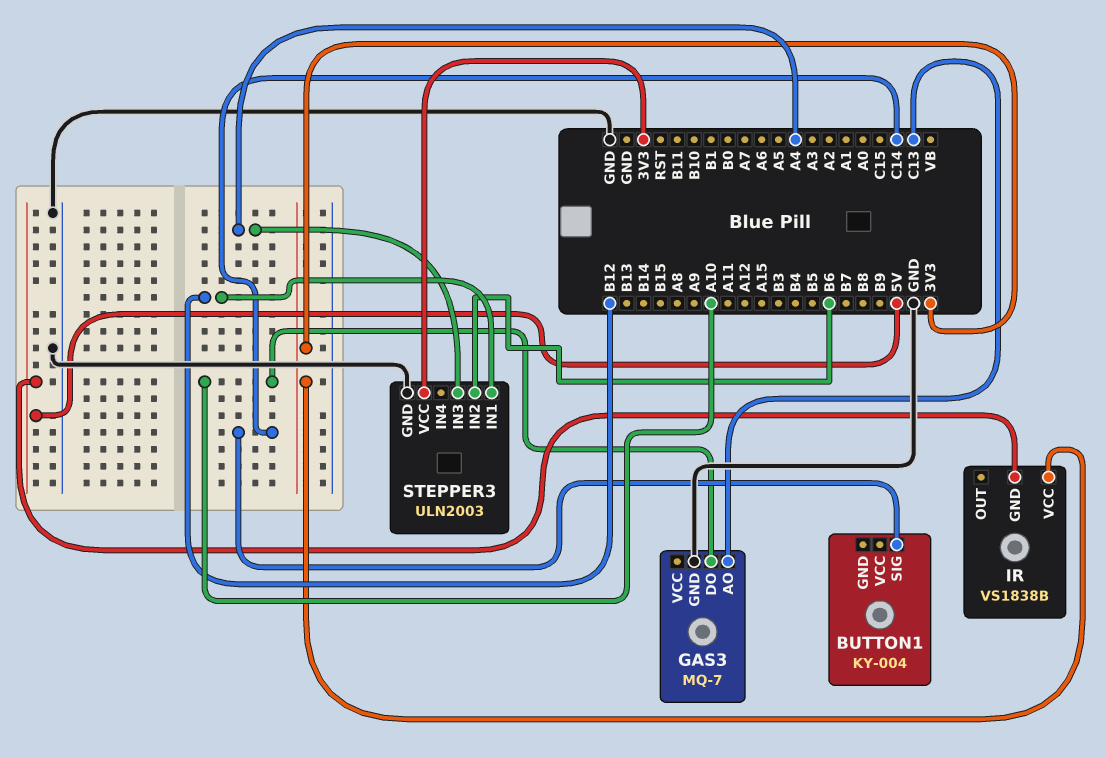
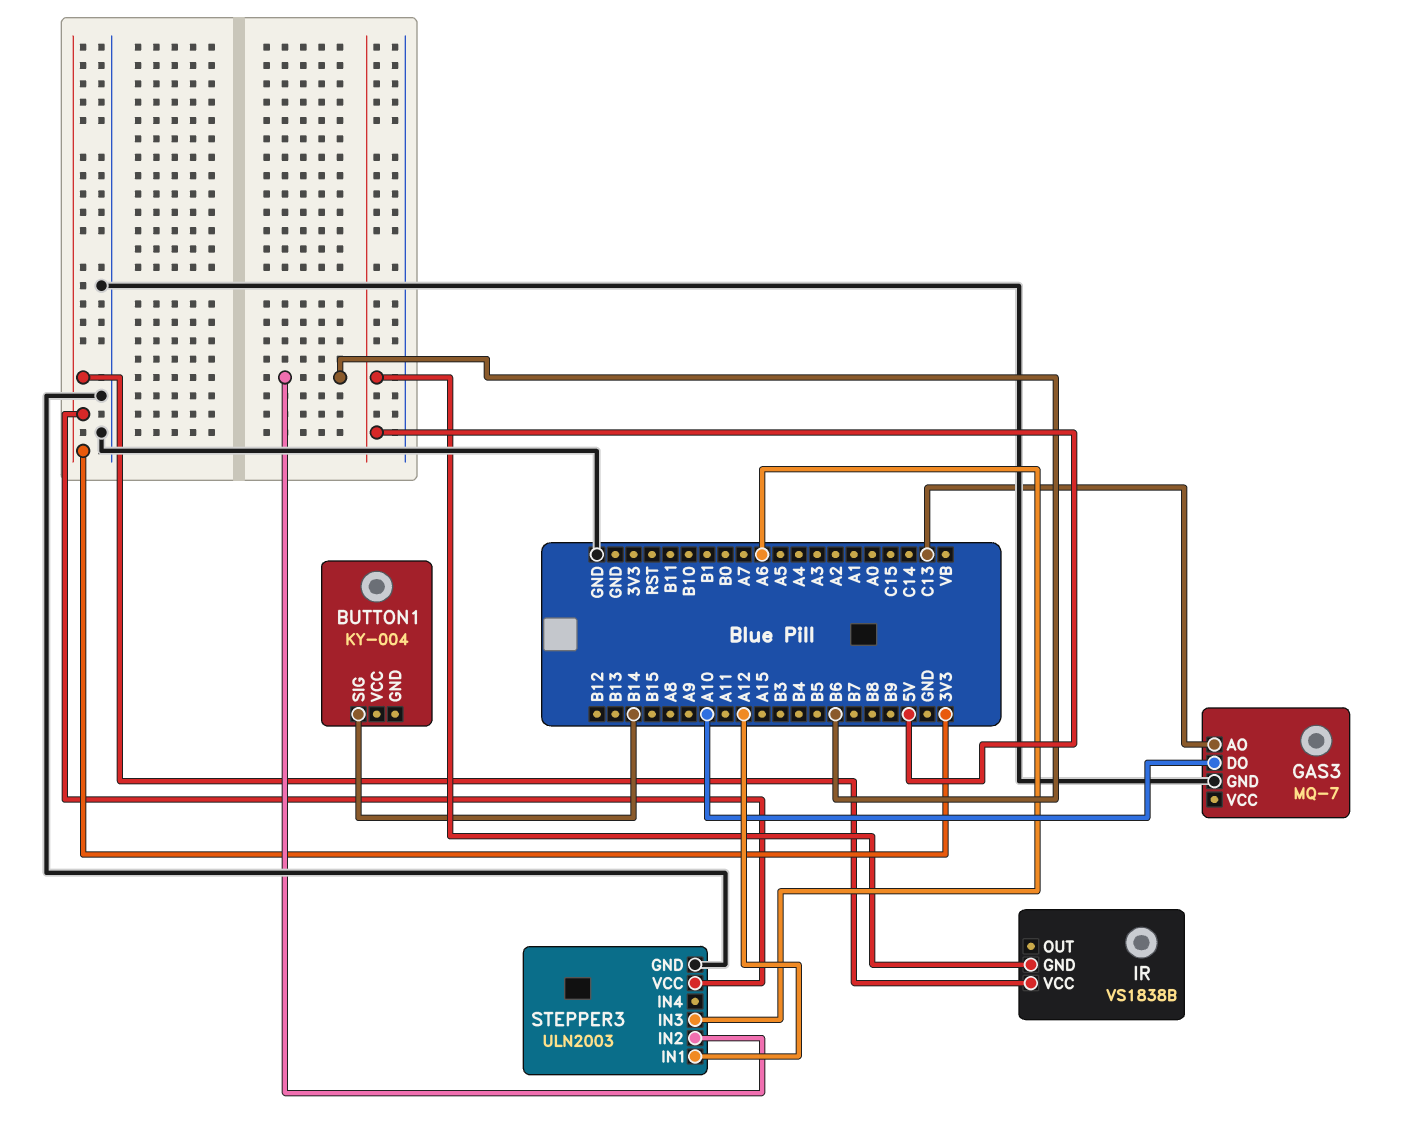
BUTTON1 pin SIG: C14 -> B14
STEPPER3 pin IN1: B12 -> A12
STEPPER3 pin IN3: A4 -> A6

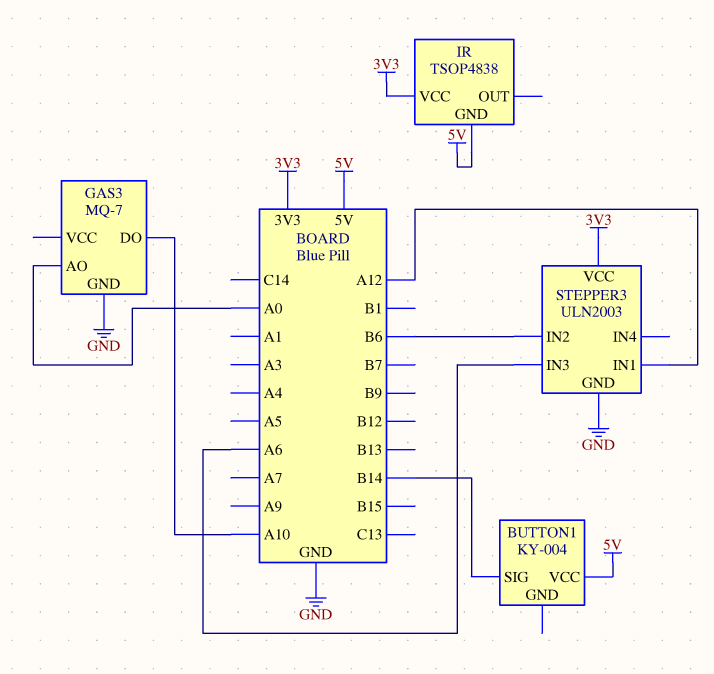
BUTTON1 pin VCC: none -> 5V
GAS3 pin AO: C13 -> A0
IR: VS1838B -> TSOP4838

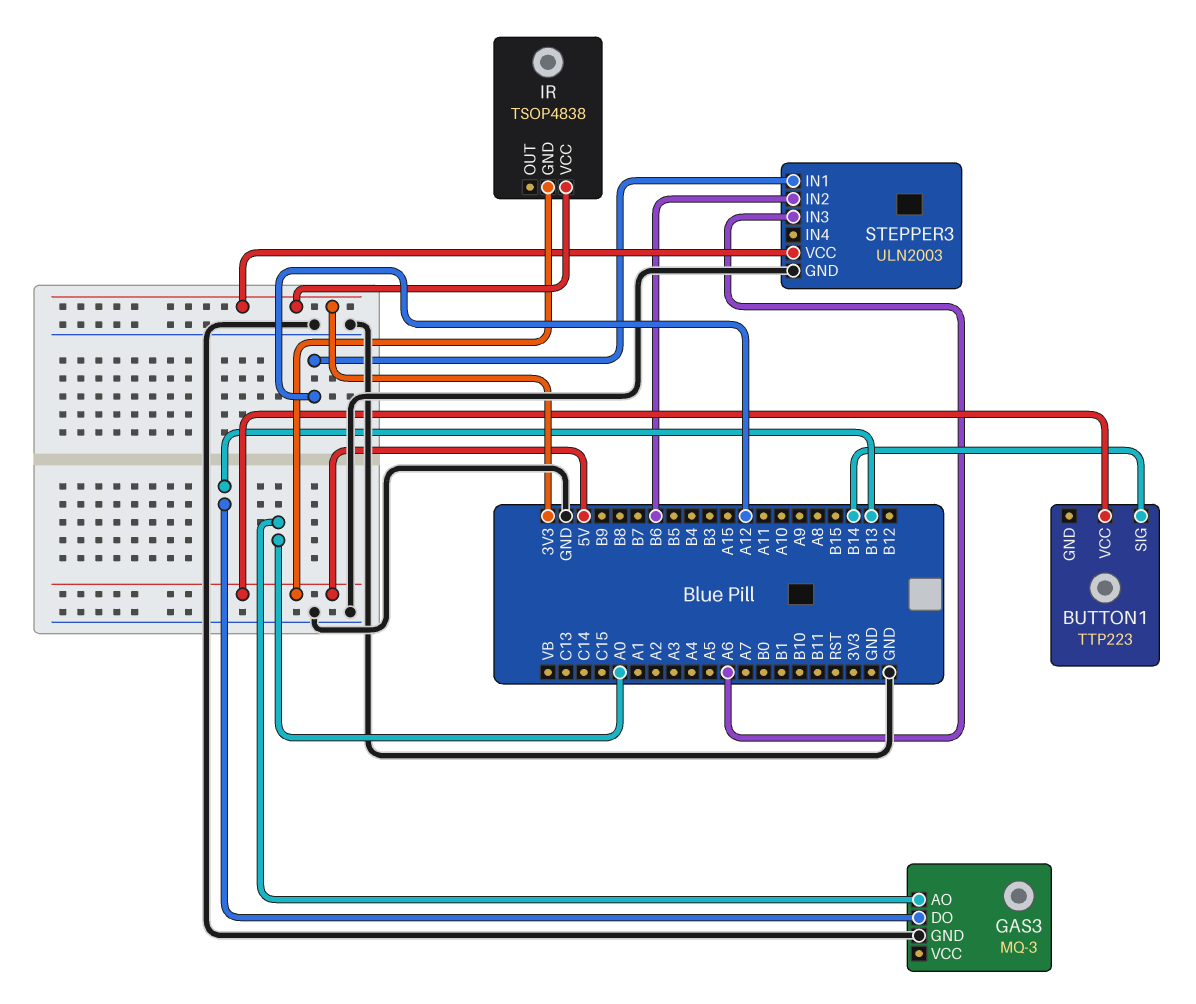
BUTTON1: KY-004 -> TTP223
GAS3: MQ-7 -> MQ-3
GAS3 pin DO: A10 -> B13

